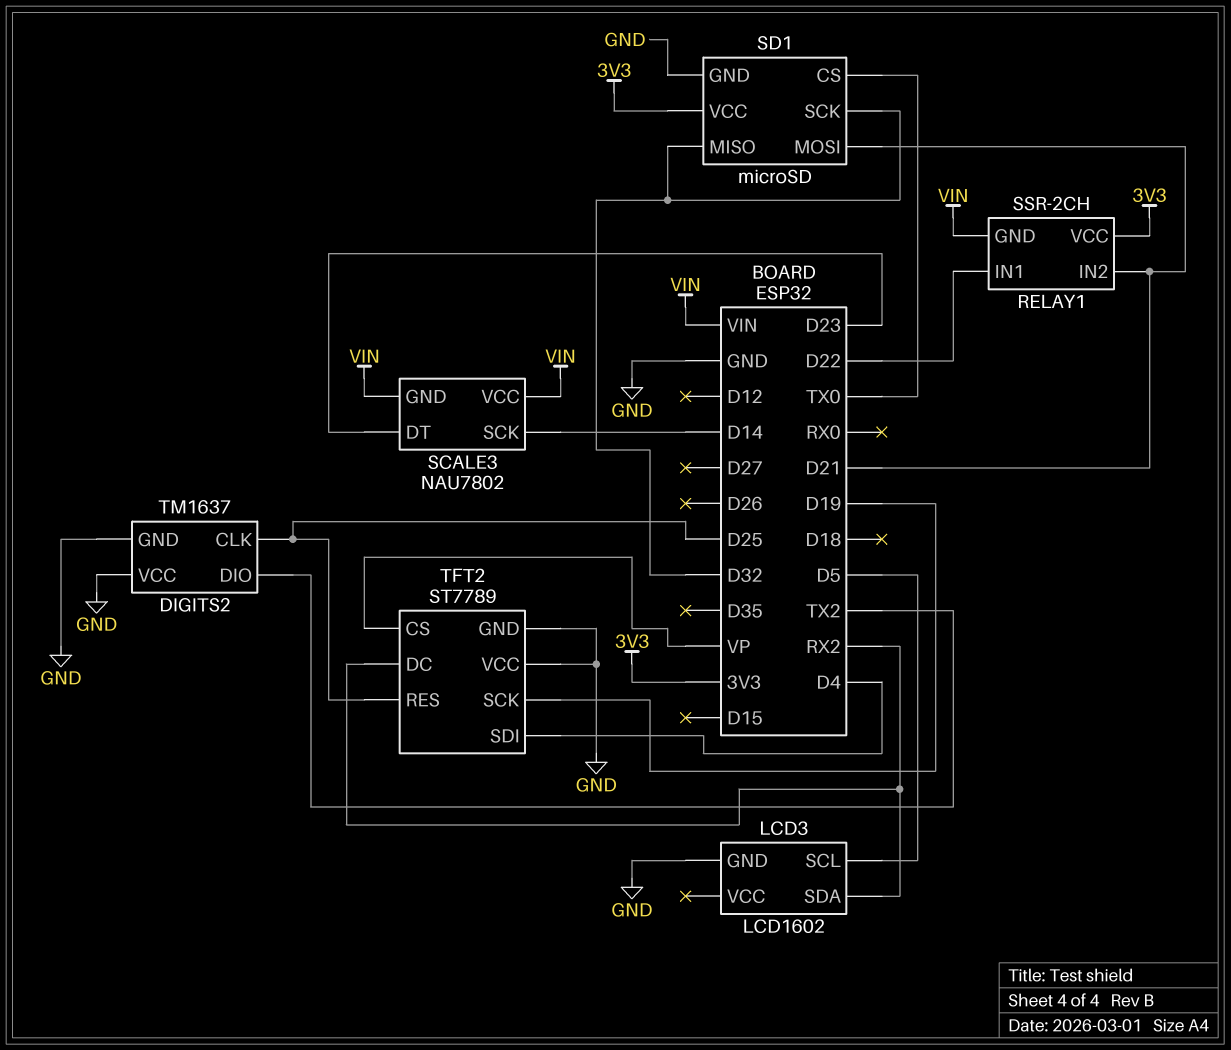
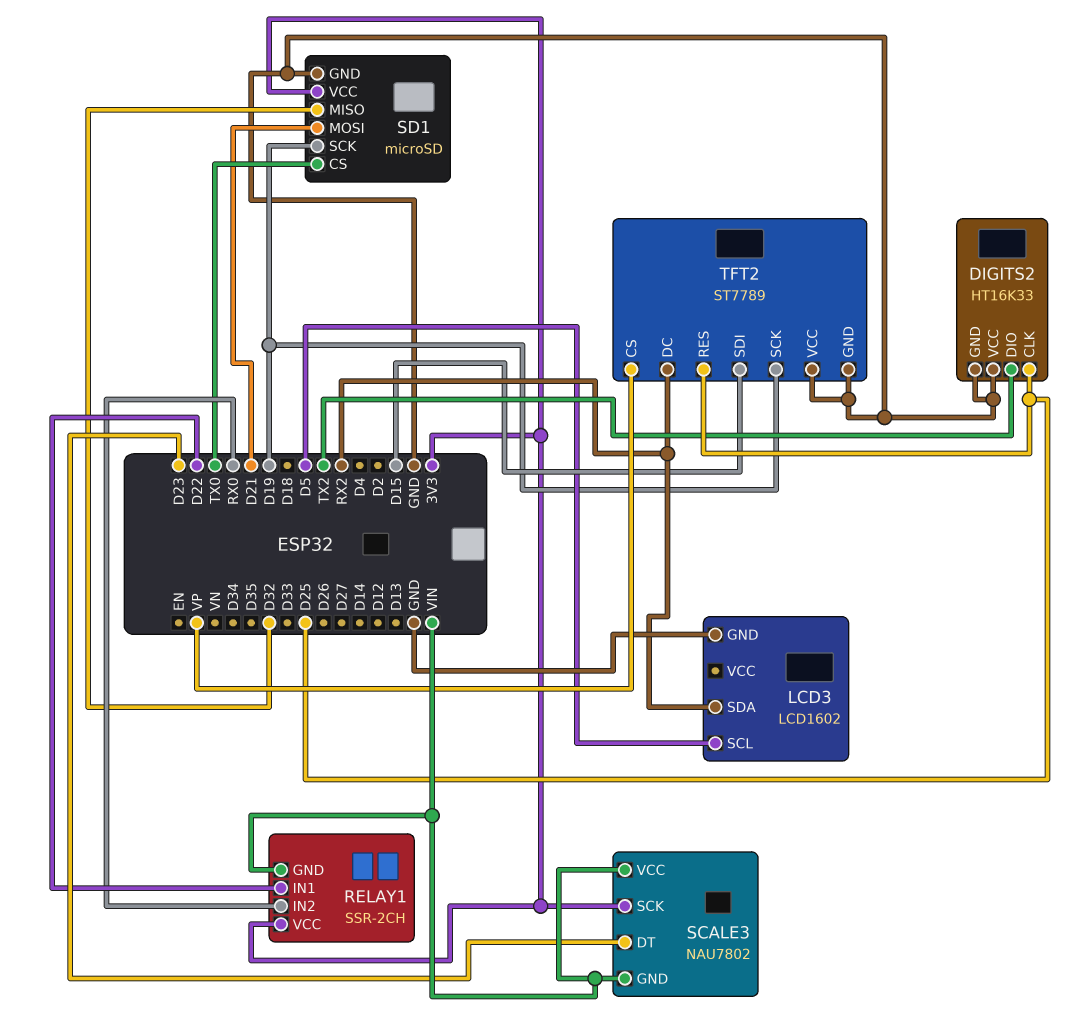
DIGITS2: TM1637 -> HT16K33
RELAY1 pin IN2: D21 -> RX0
SCALE3 pin SCK: D14 -> 3V3
SD1 pin SCK: D32 -> D19
TFT2 pin SDI: D4 -> D15

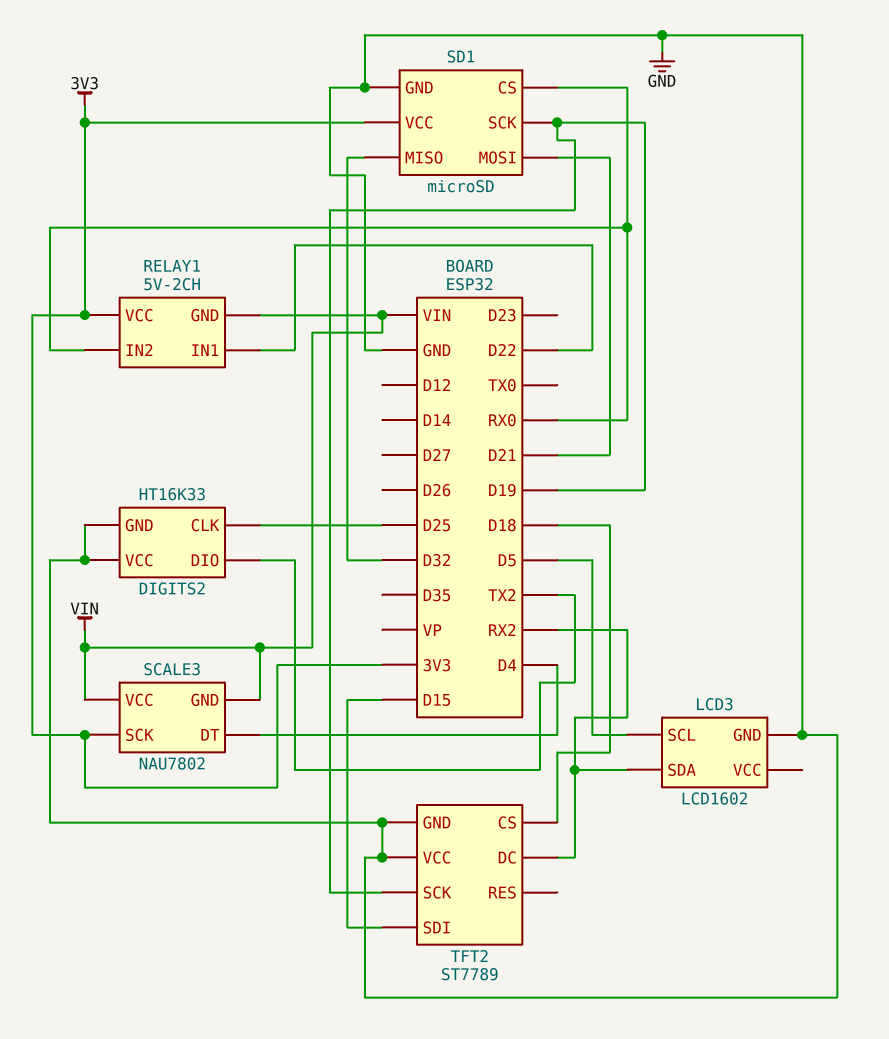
RELAY1: SSR-2CH -> 5V-2CH
SCALE3 pin DT: D23 -> D4
SD1 pin CS: TX0 -> RX0
TFT2 pin CS: VP -> D18
TFT2 pin RES: D25 -> none

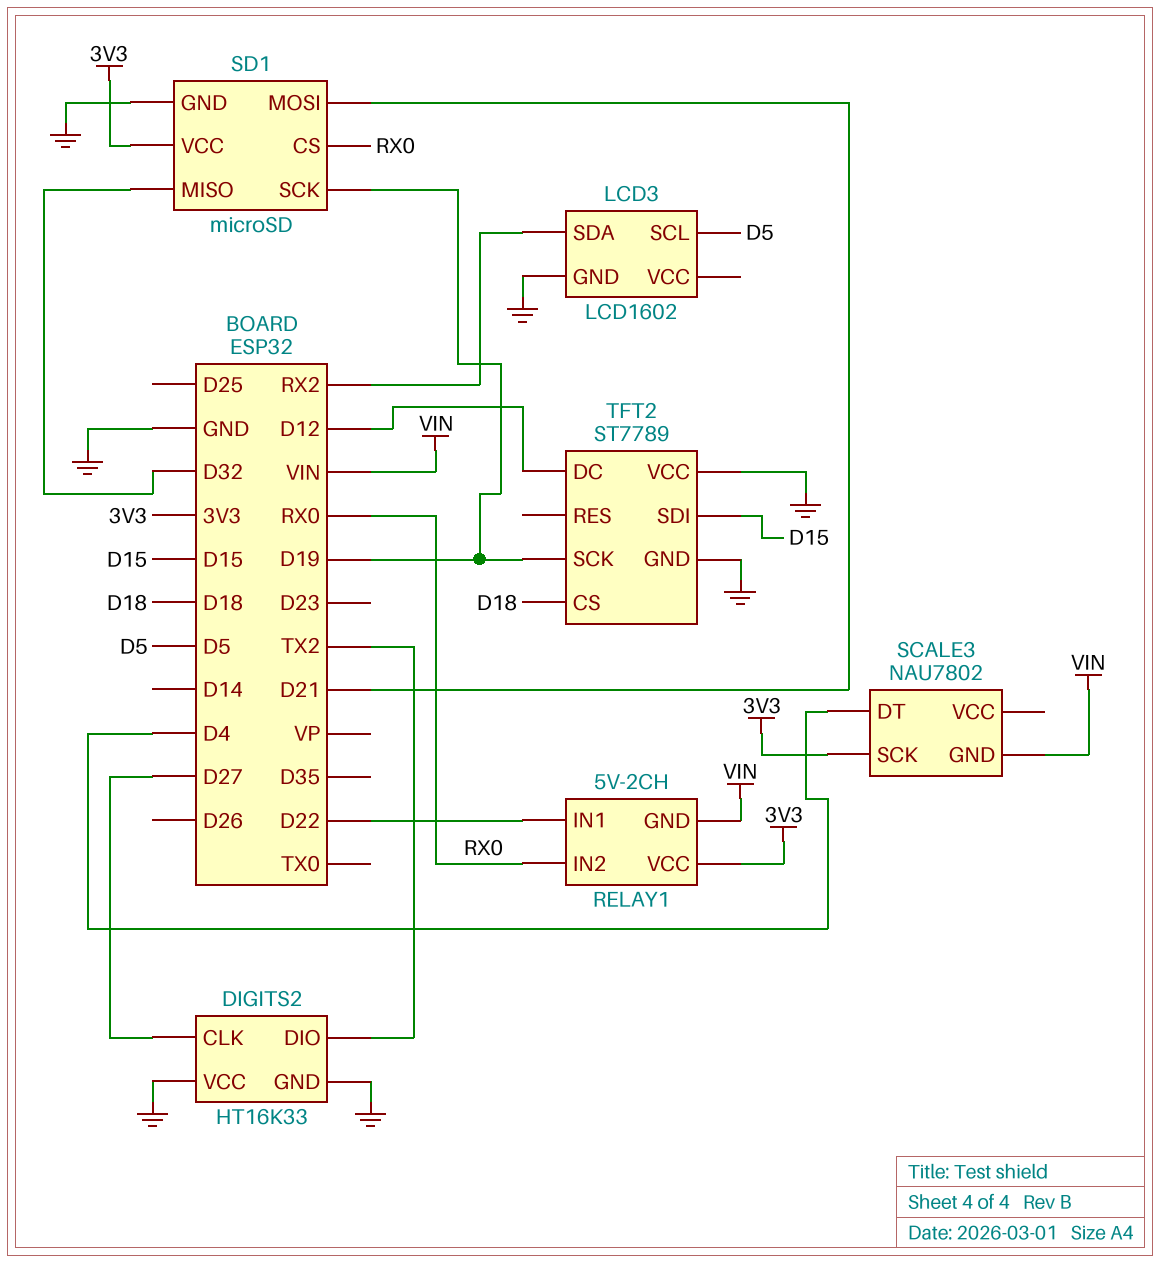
DIGITS2 pin CLK: D25 -> D27
SCALE3 pin VCC: VIN -> none
TFT2 pin DC: RX2 -> D12

